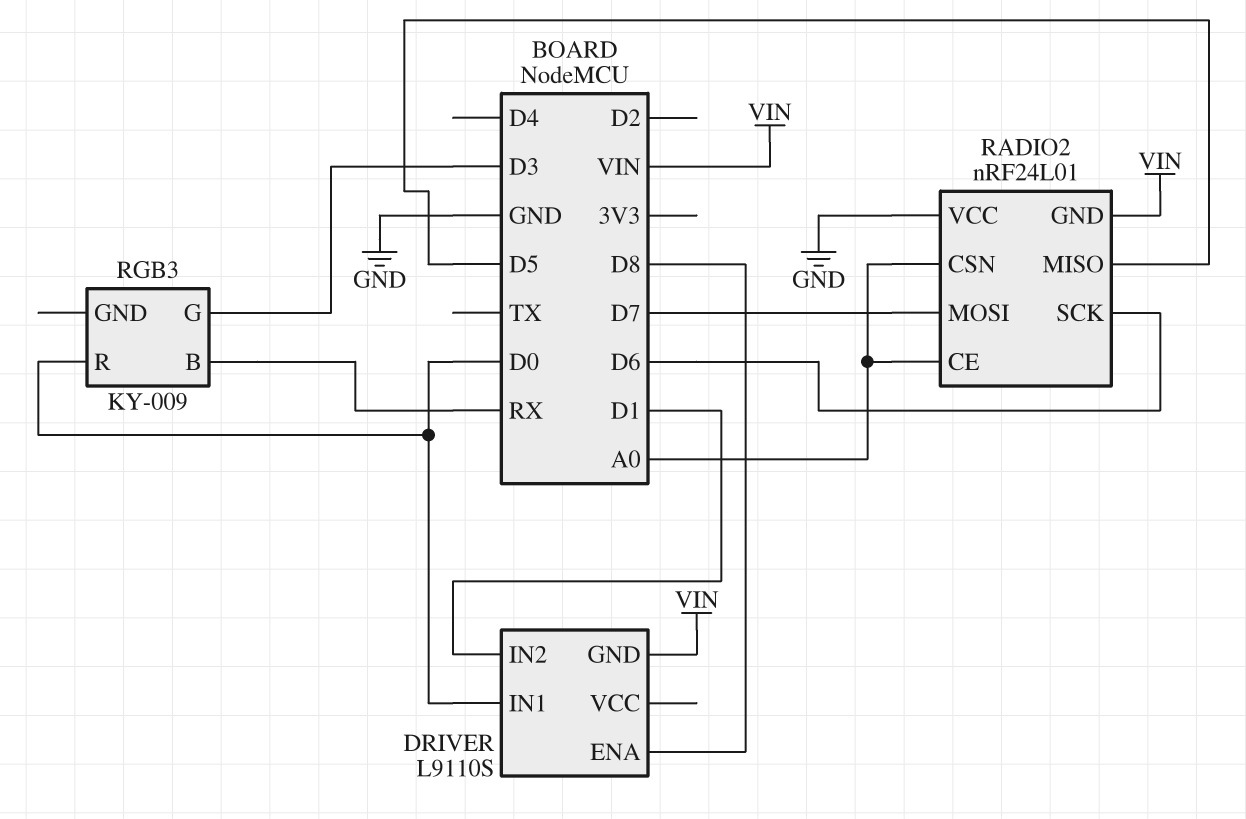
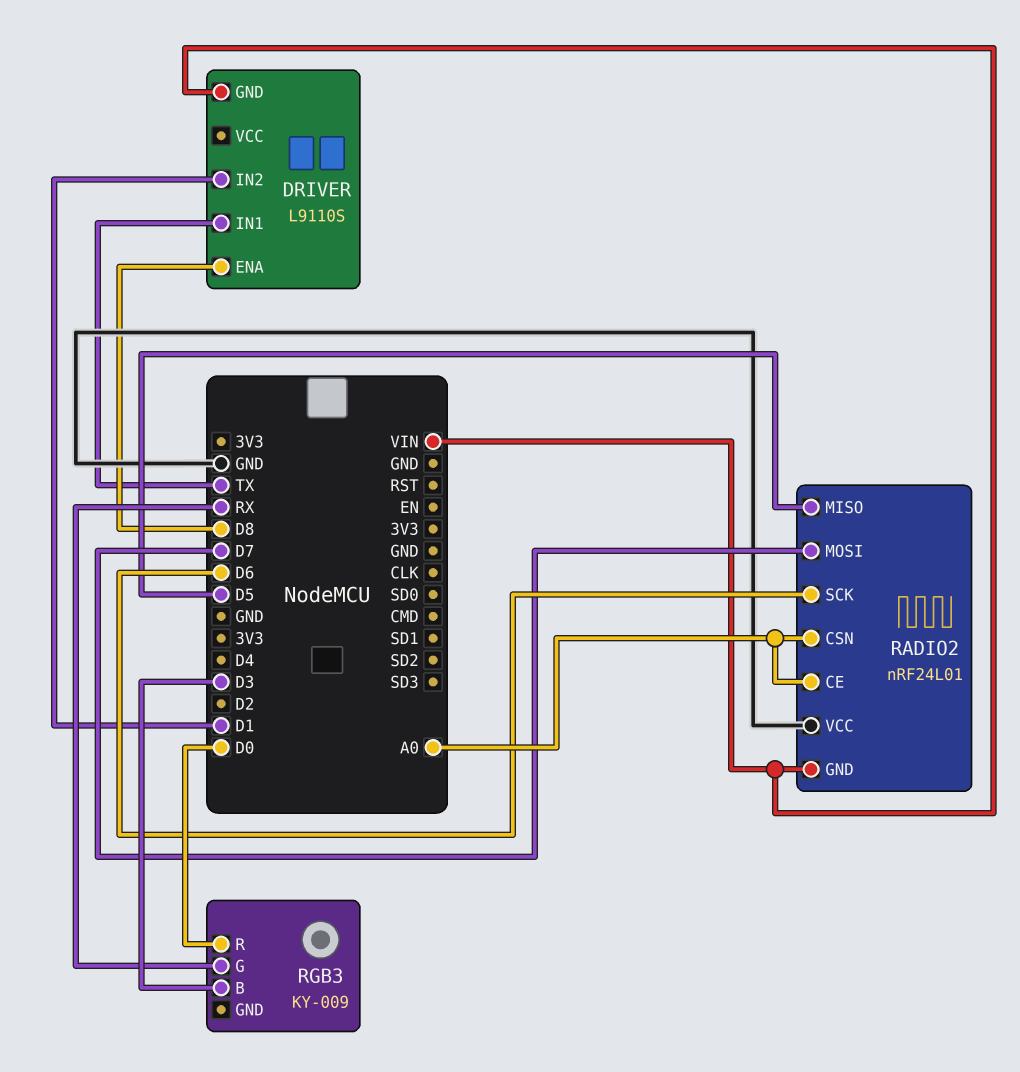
DRIVER pin IN1: D0 -> TX
RGB3 pin B: RX -> D3
RGB3 pin G: D3 -> RX

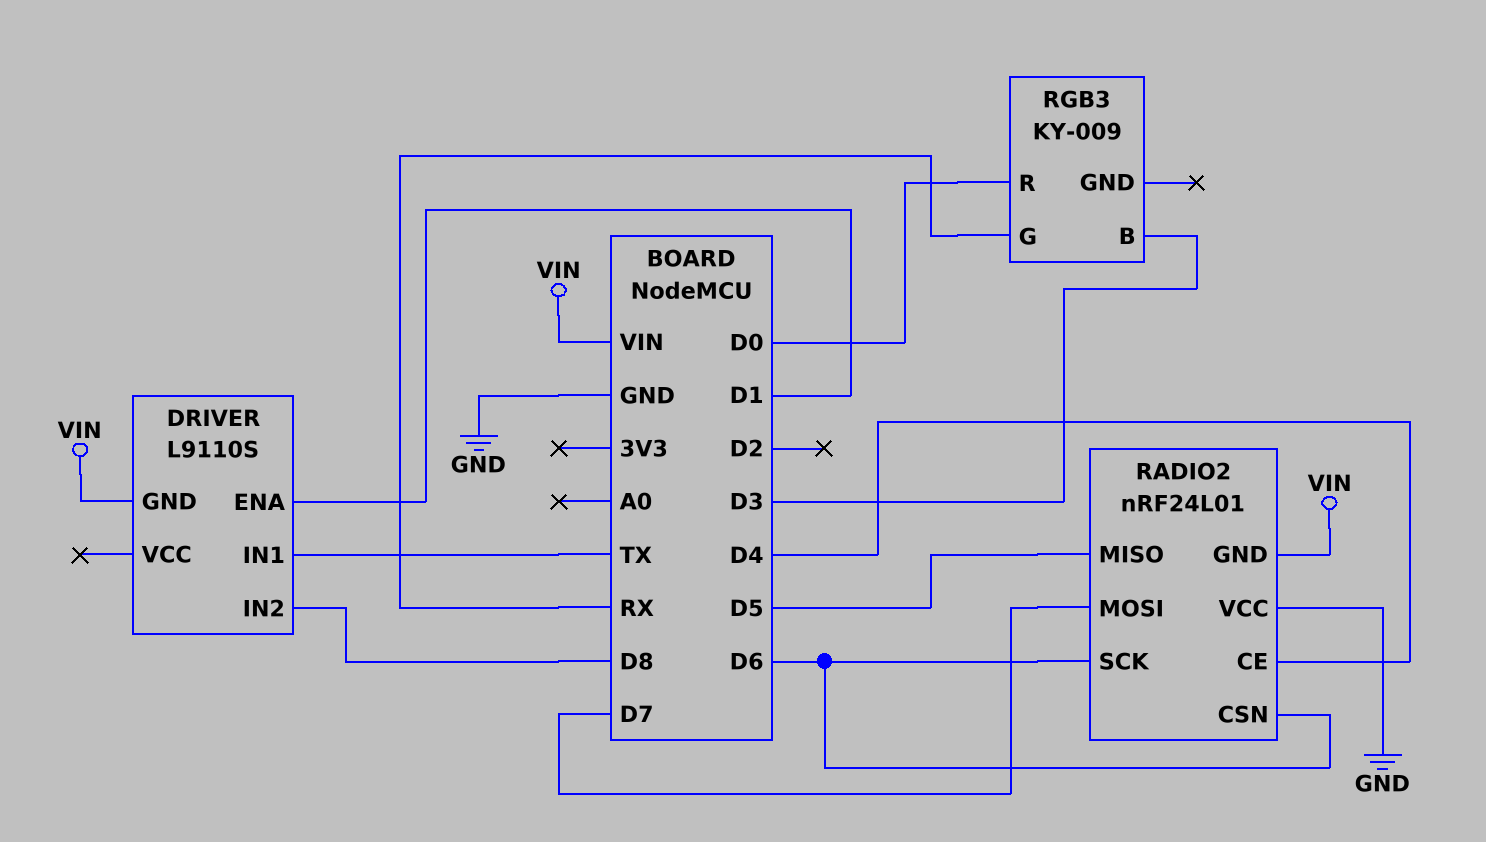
DRIVER pin ENA: D8 -> D1
DRIVER pin IN2: D1 -> D8
RADIO2 pin CE: A0 -> D4
RADIO2 pin CSN: A0 -> D6

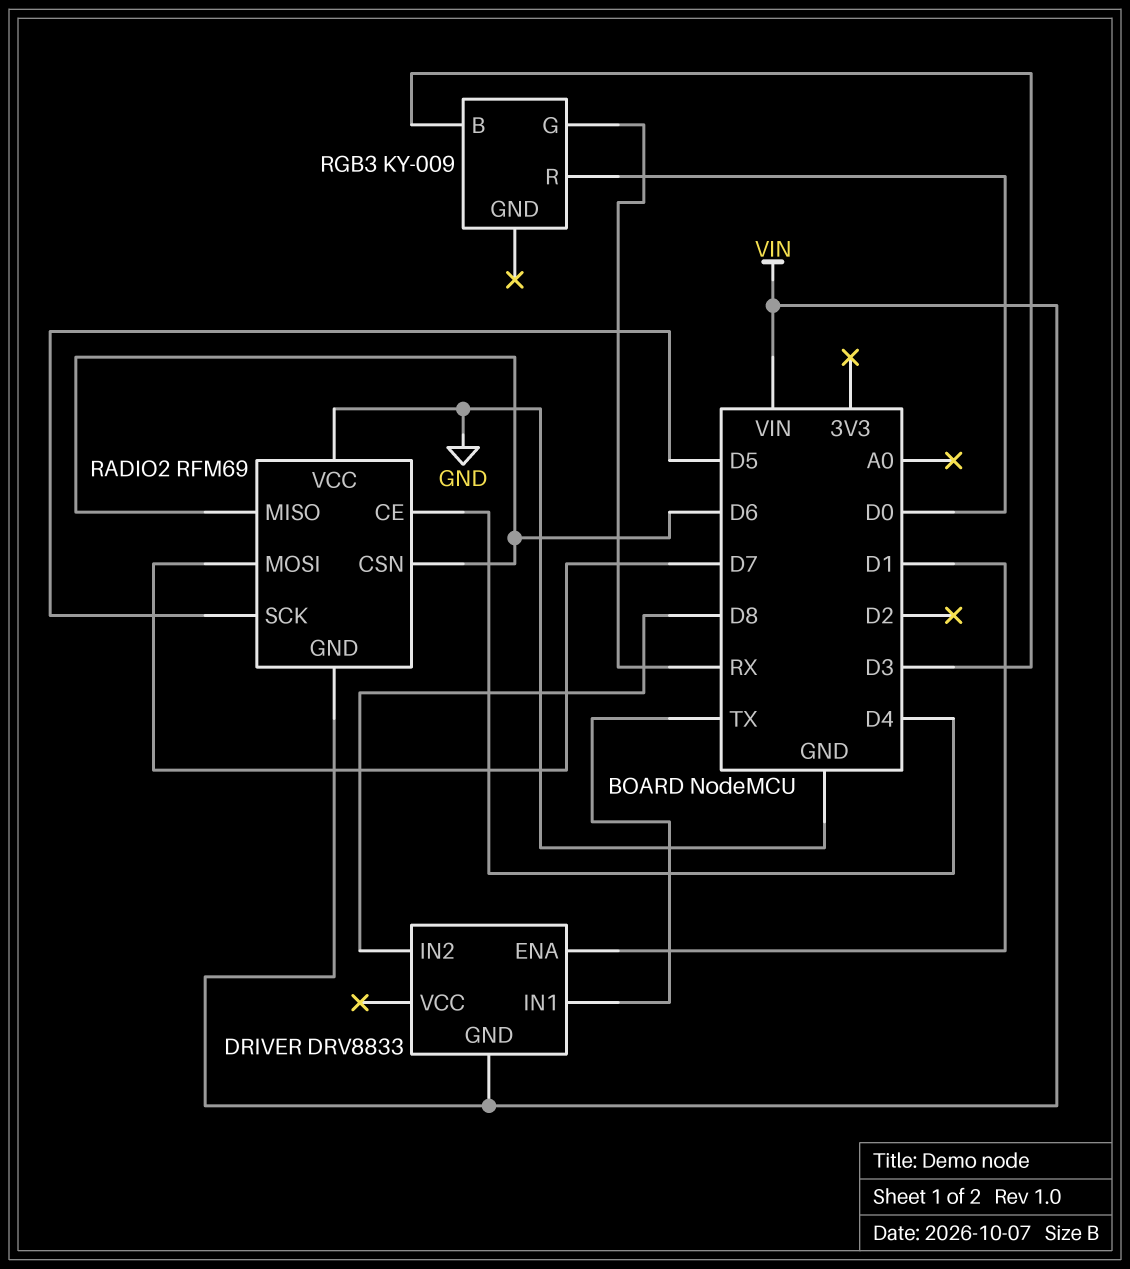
DRIVER: L9110S -> DRV8833
RADIO2: nRF24L01 -> RFM69
RADIO2 pin MISO: D5 -> D6
RADIO2 pin SCK: D6 -> D5

